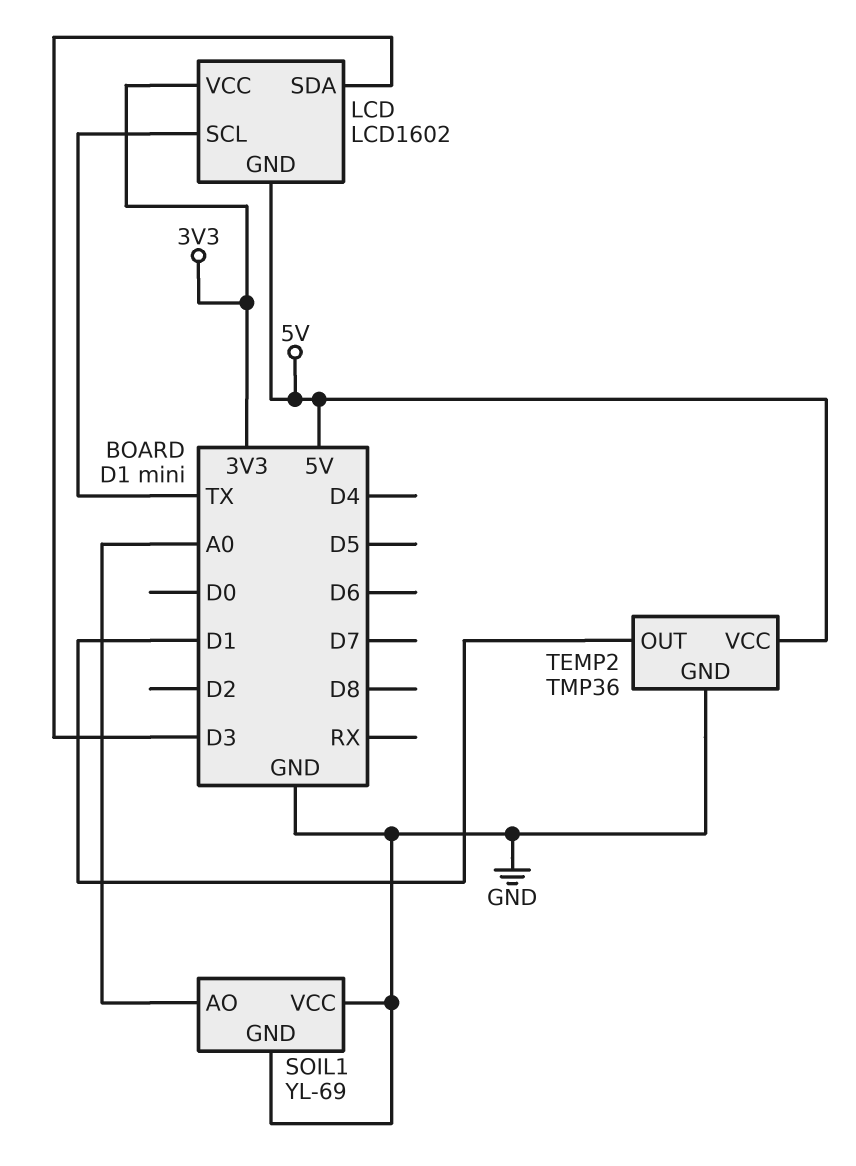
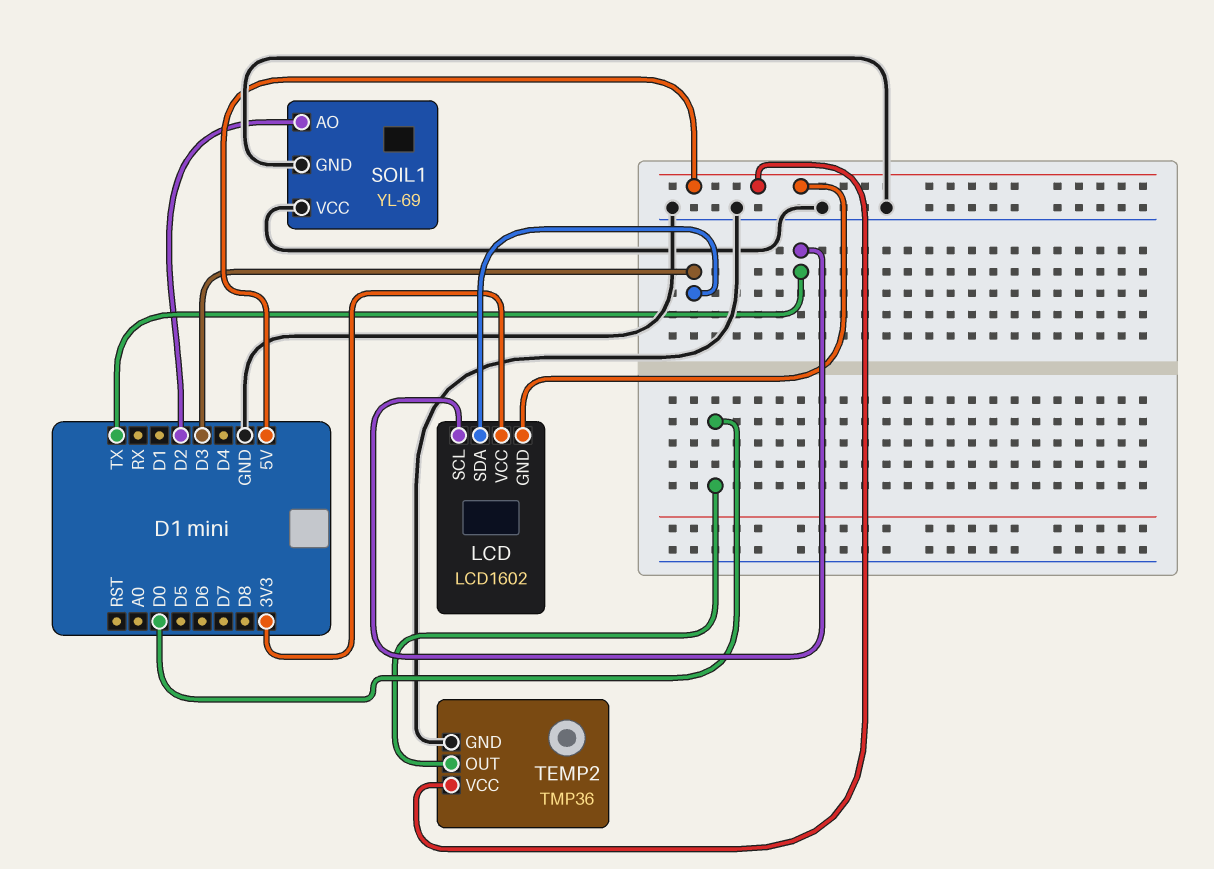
SOIL1 pin AO: A0 -> D2
TEMP2 pin OUT: D1 -> D0

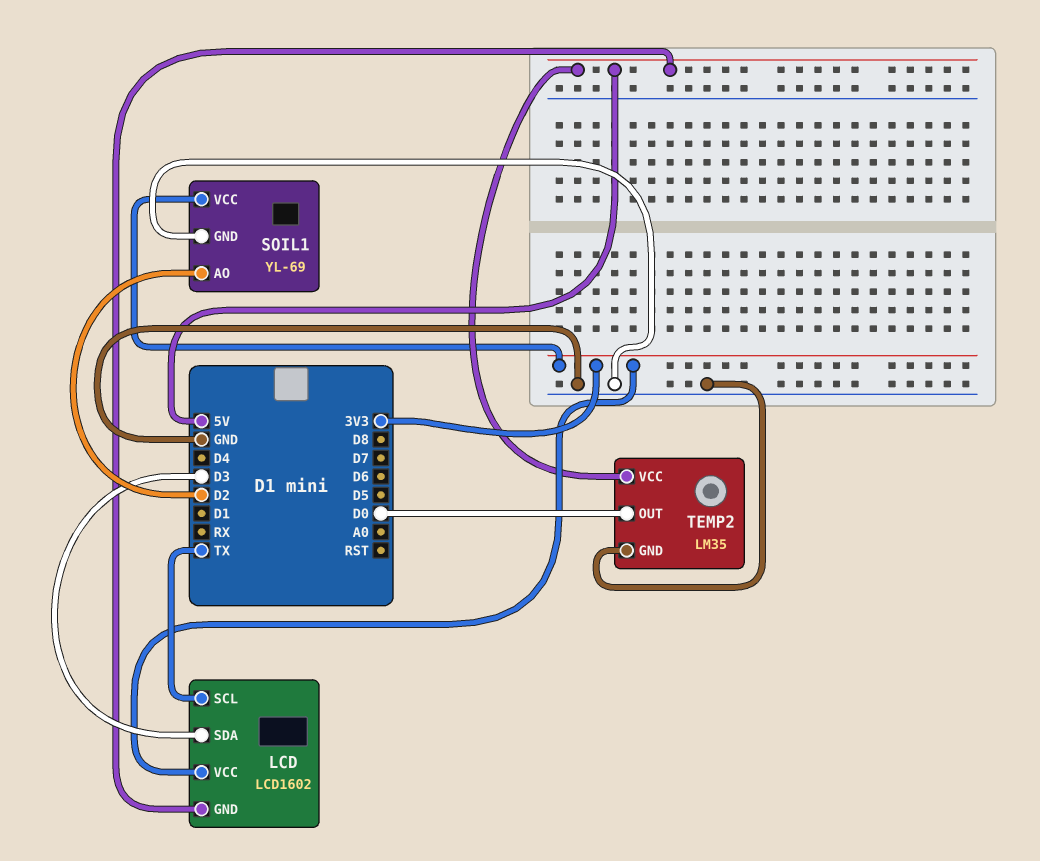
SOIL1 pin VCC: GND -> 3V3
TEMP2: TMP36 -> LM35

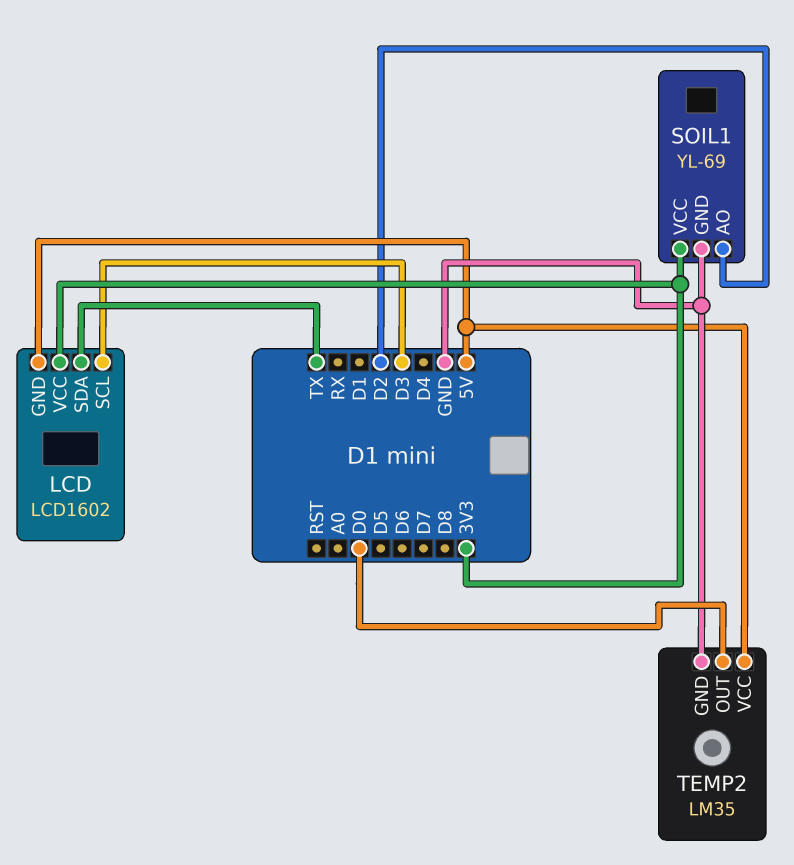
LCD pin SCL: TX -> D3
LCD pin SDA: D3 -> TX

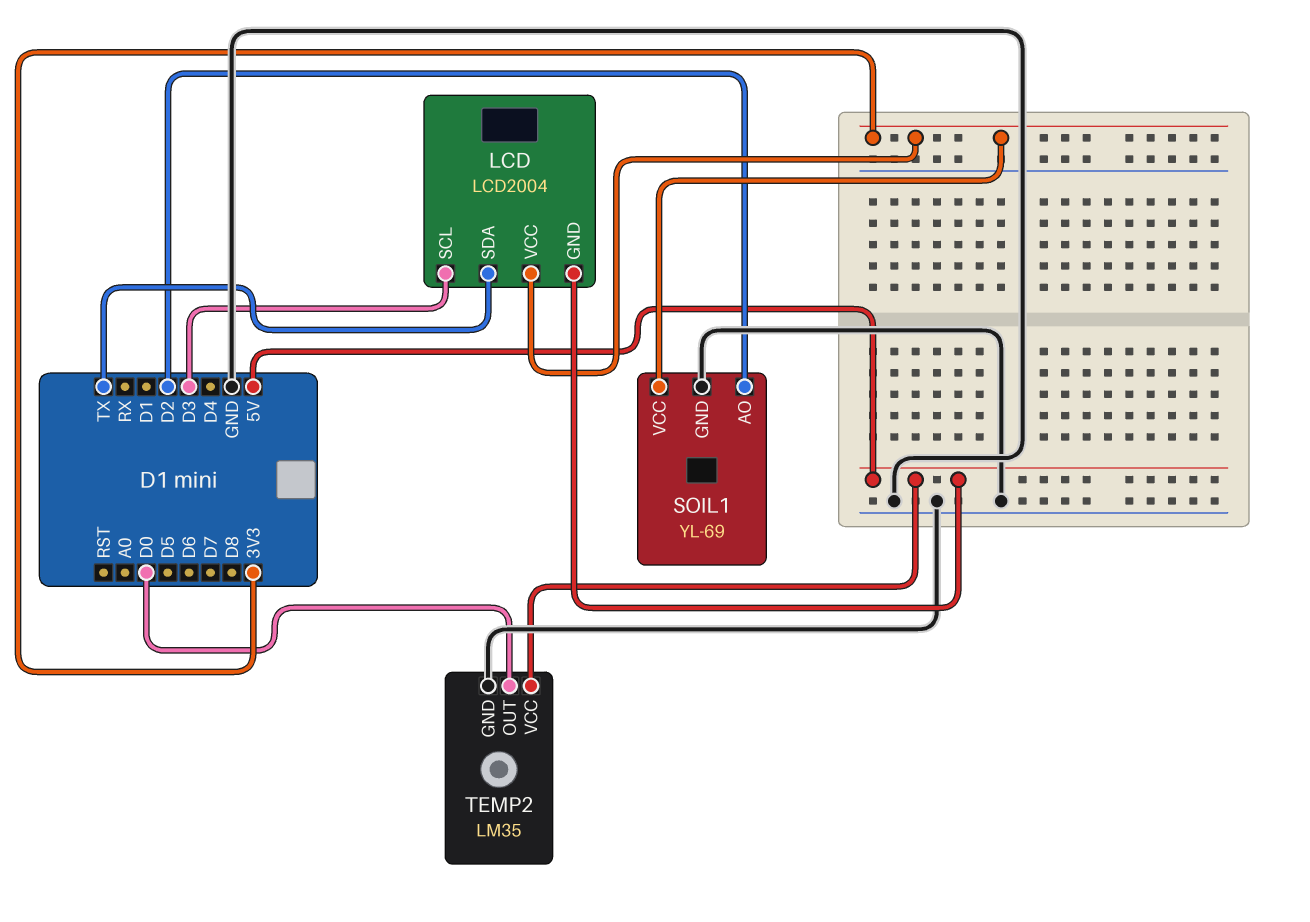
LCD: LCD1602 -> LCD2004

